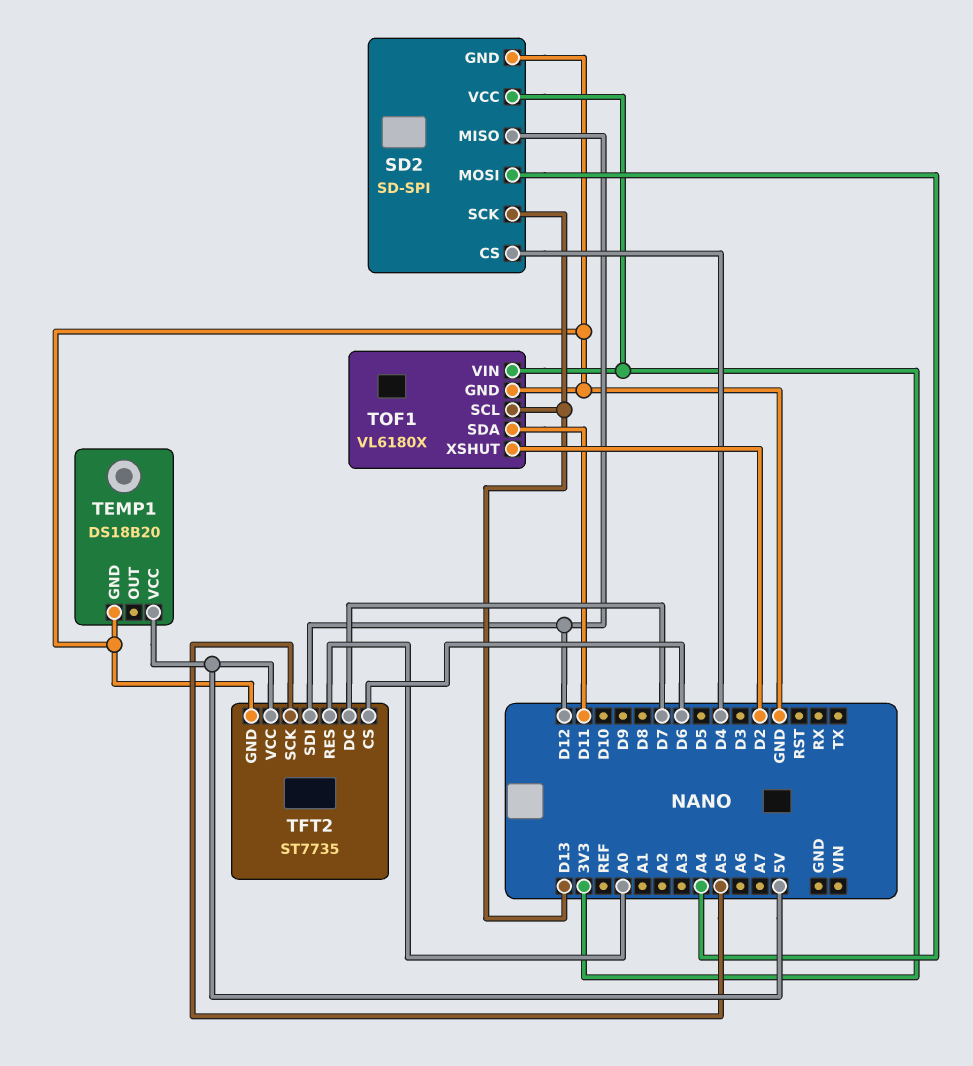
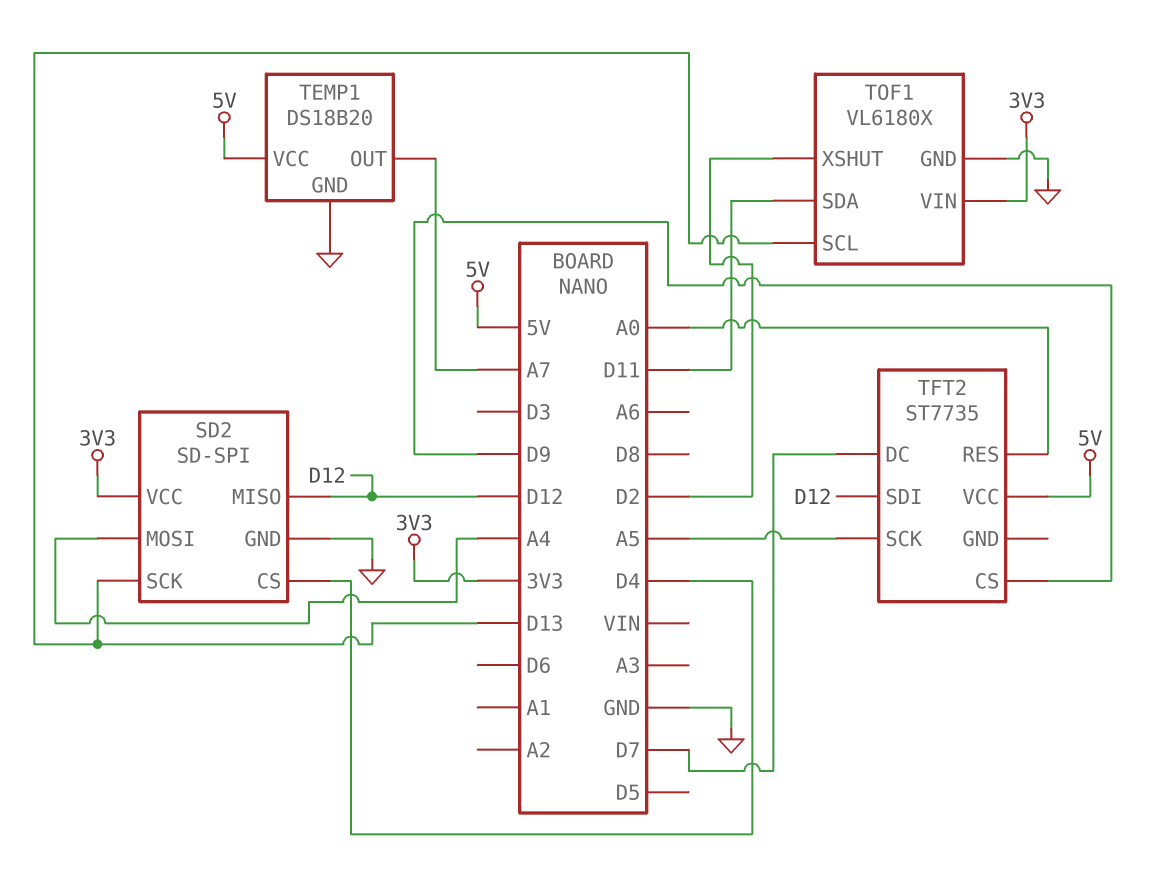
TEMP1 pin OUT: none -> A7
TFT2 pin CS: D6 -> D9
TFT2 pin GND: GND -> none

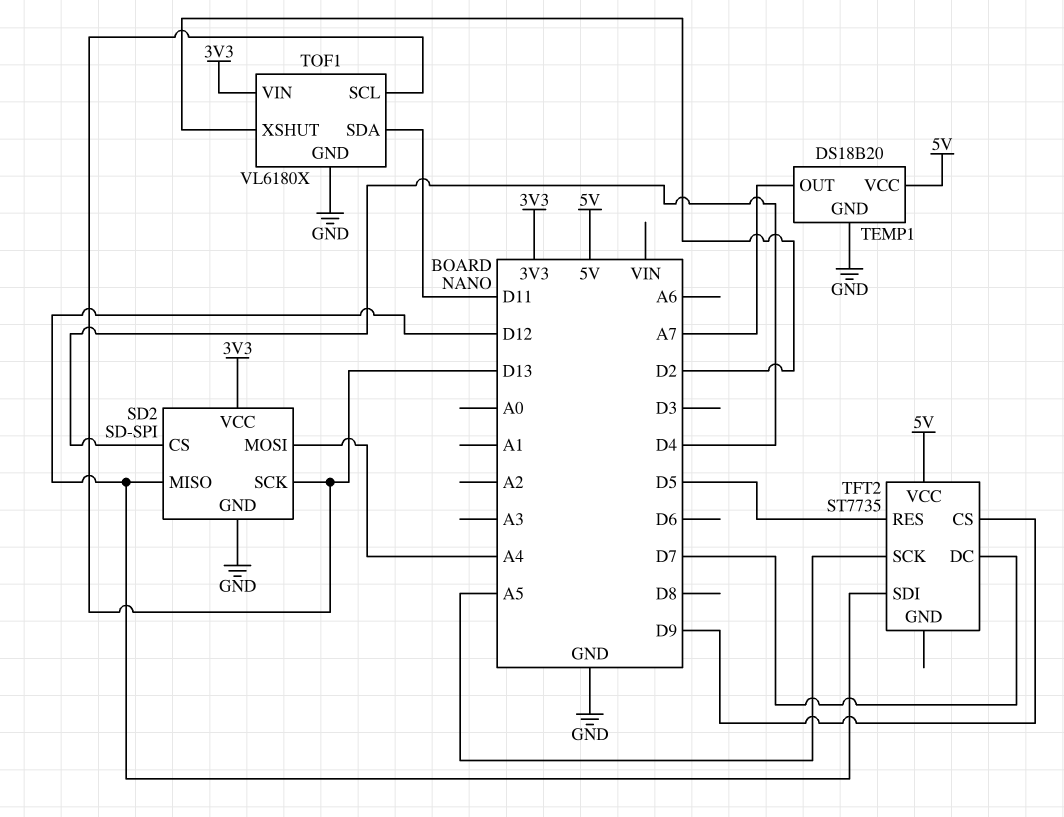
TFT2 pin RES: A0 -> D5

